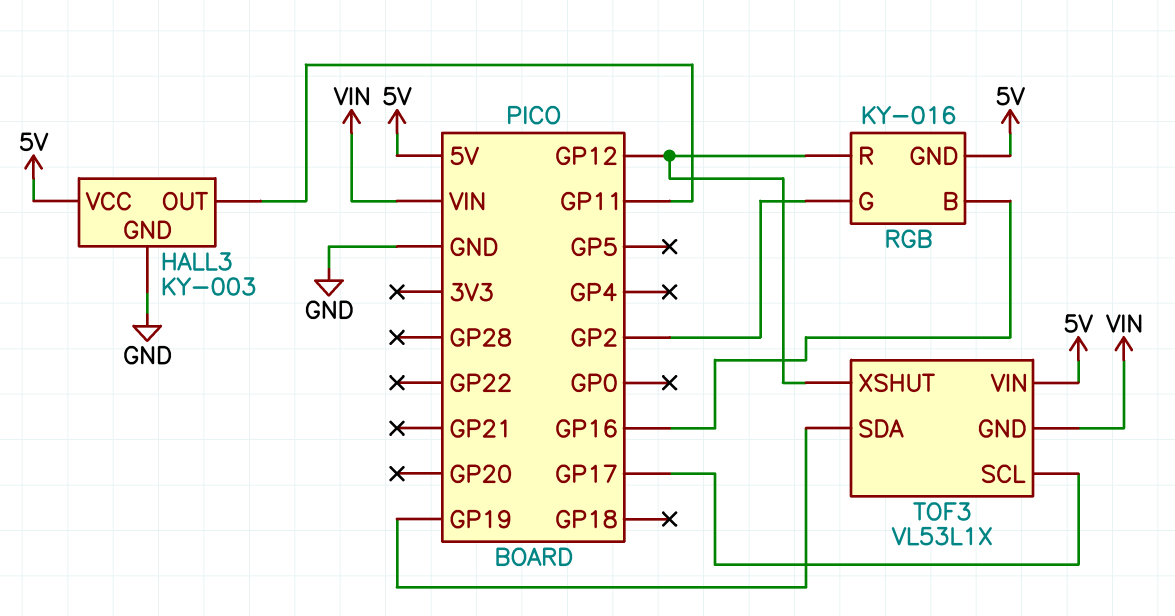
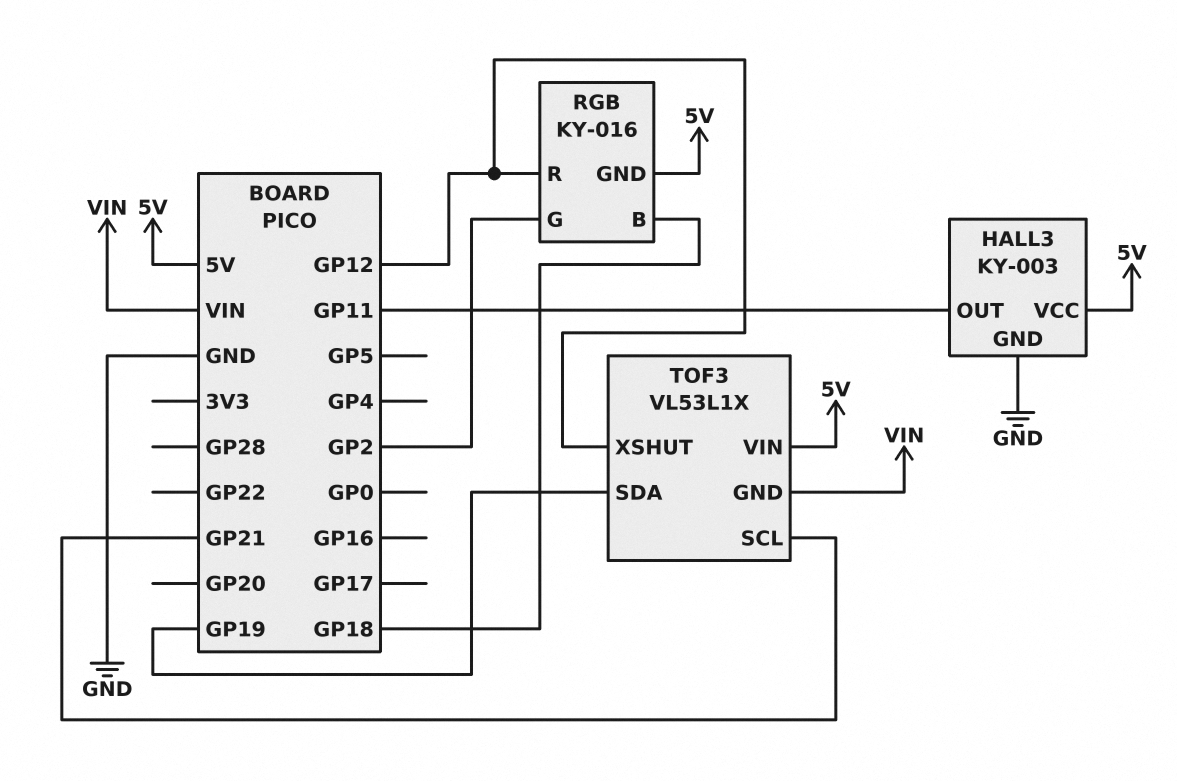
RGB pin B: GP16 -> GP18
TOF3 pin SCL: GP17 -> GP21

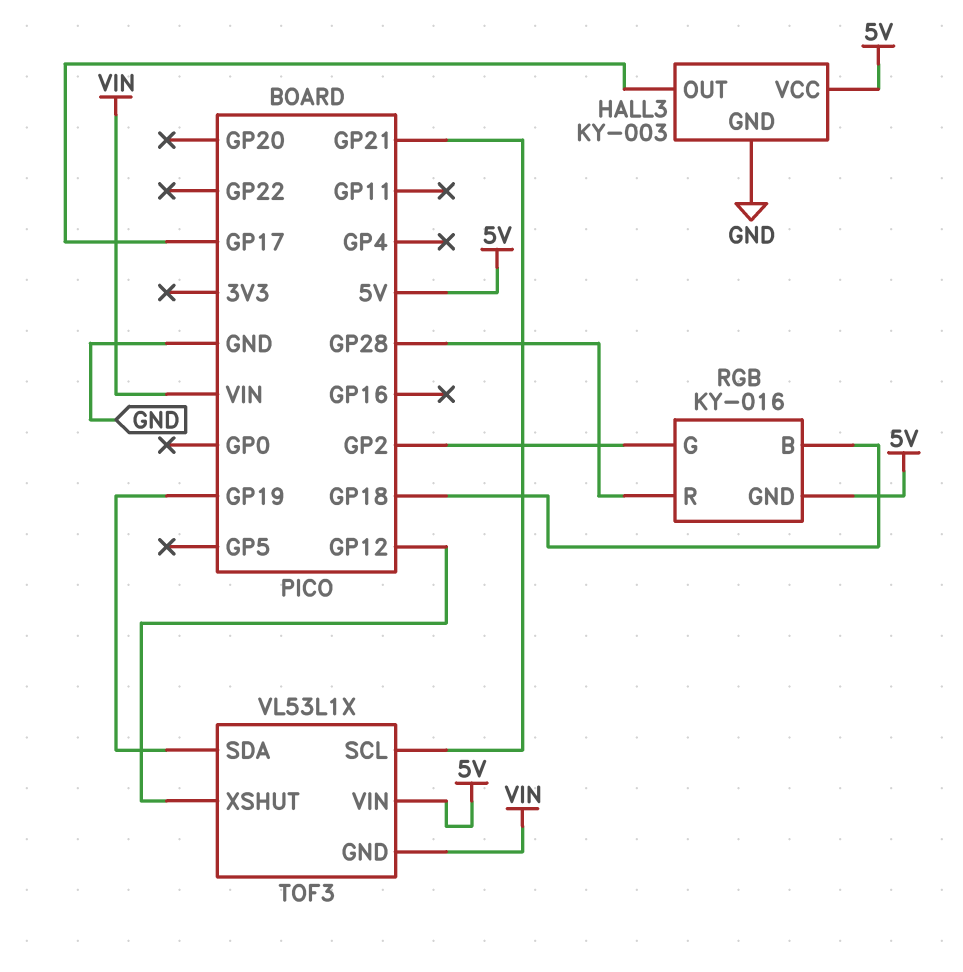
HALL3 pin OUT: GP11 -> GP17
RGB pin R: GP12 -> GP28

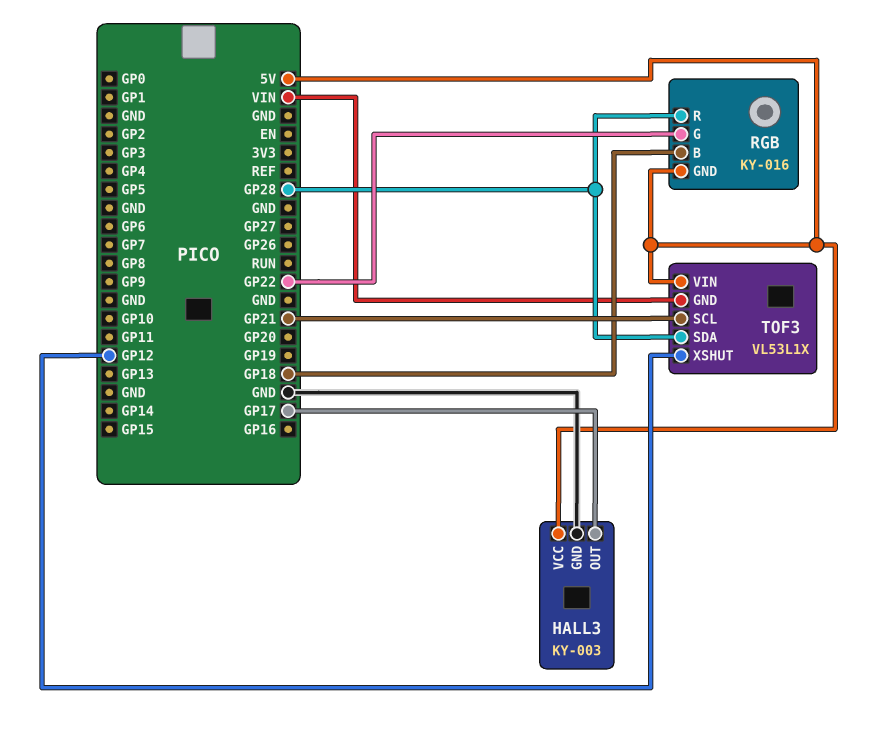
RGB pin G: GP2 -> GP22
TOF3 pin SDA: GP19 -> GP28

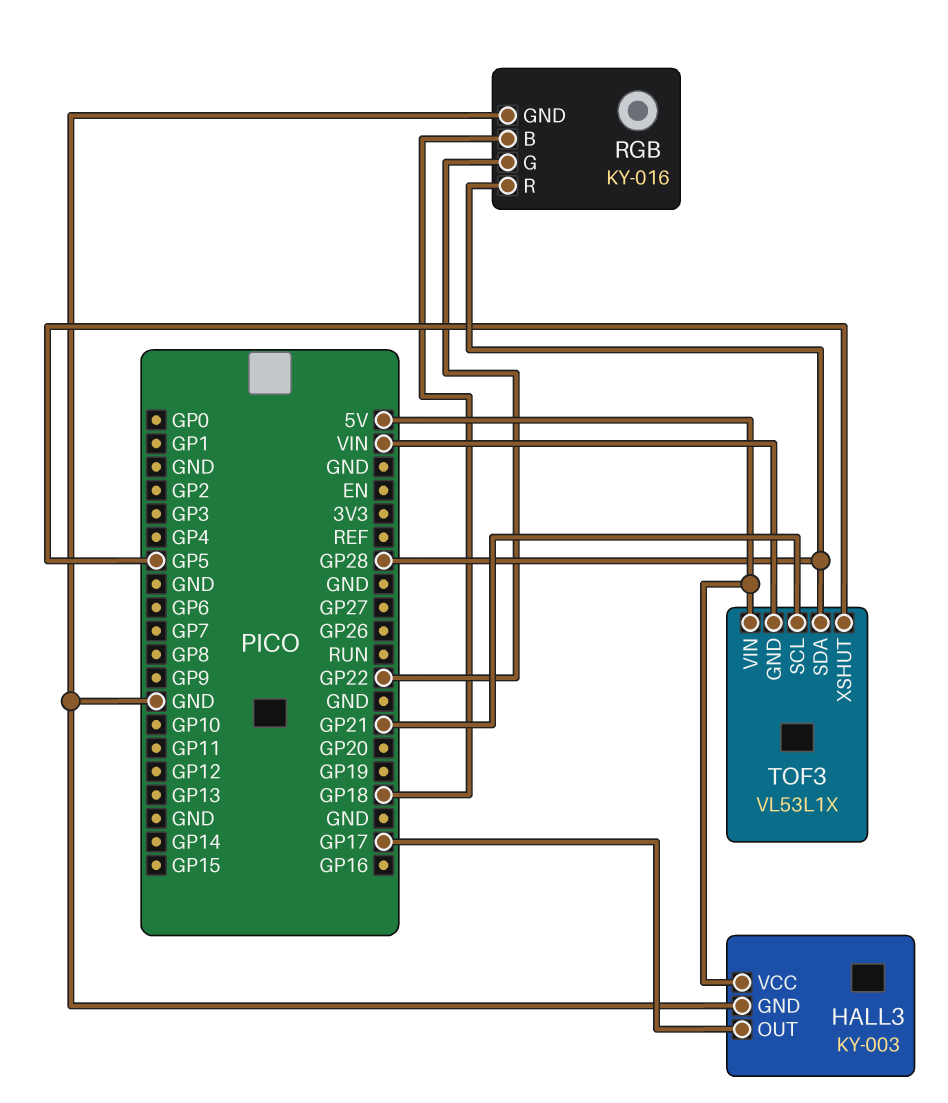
RGB pin GND: 5V -> GND
TOF3 pin XSHUT: GP12 -> GP5

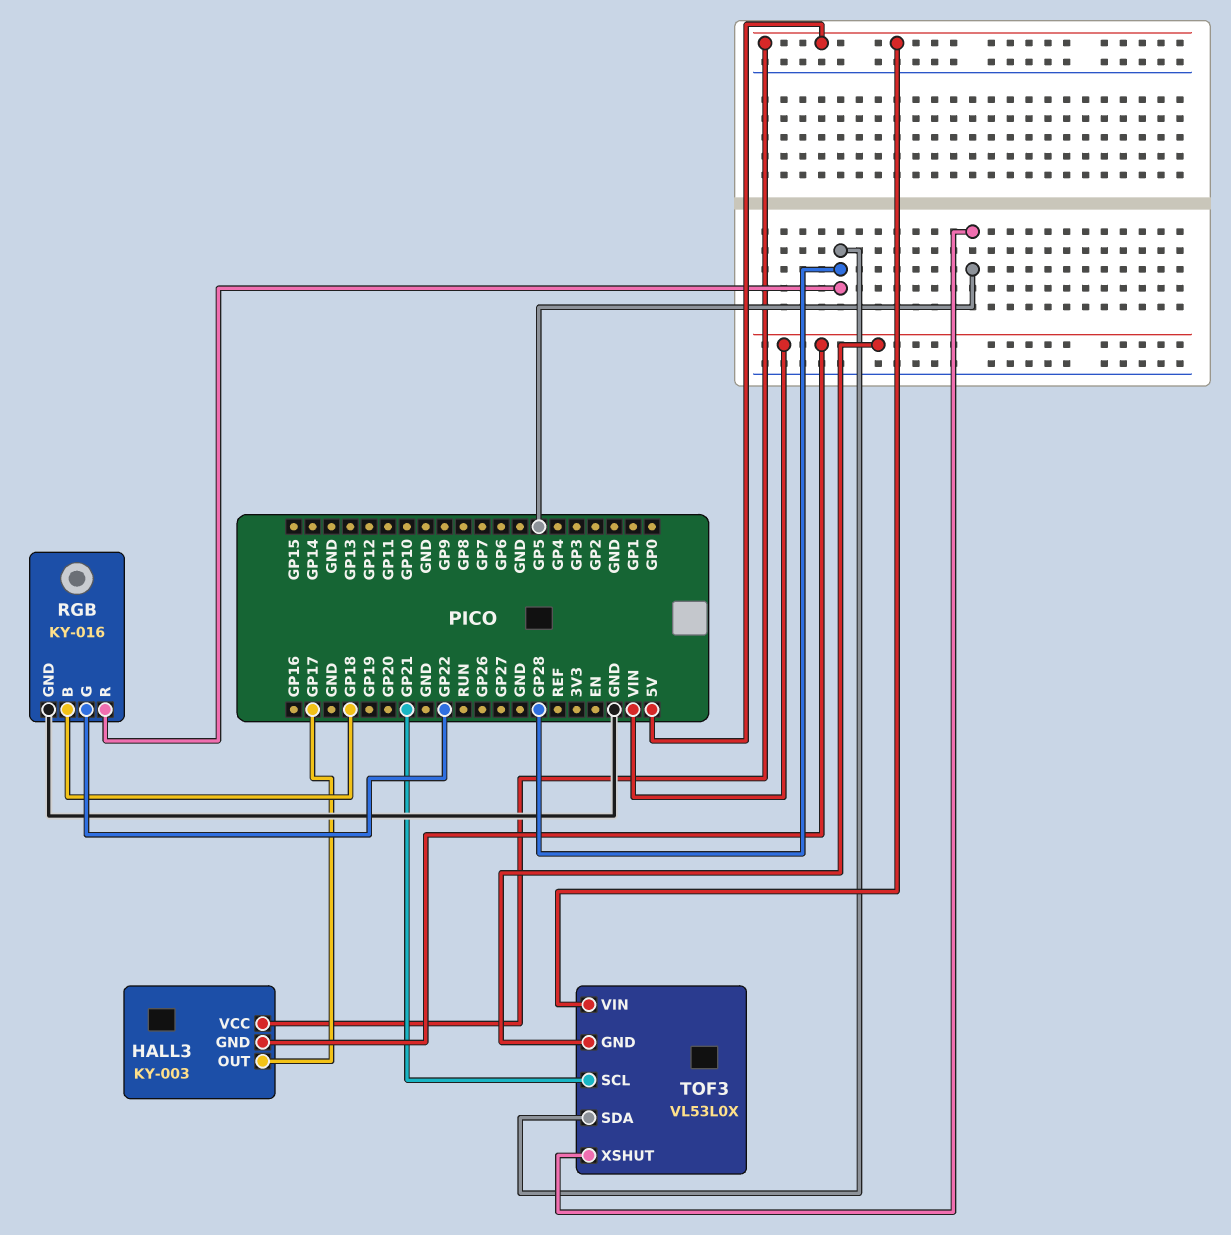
HALL3 pin GND: GND -> VIN
TOF3: VL53L1X -> VL53L0X

